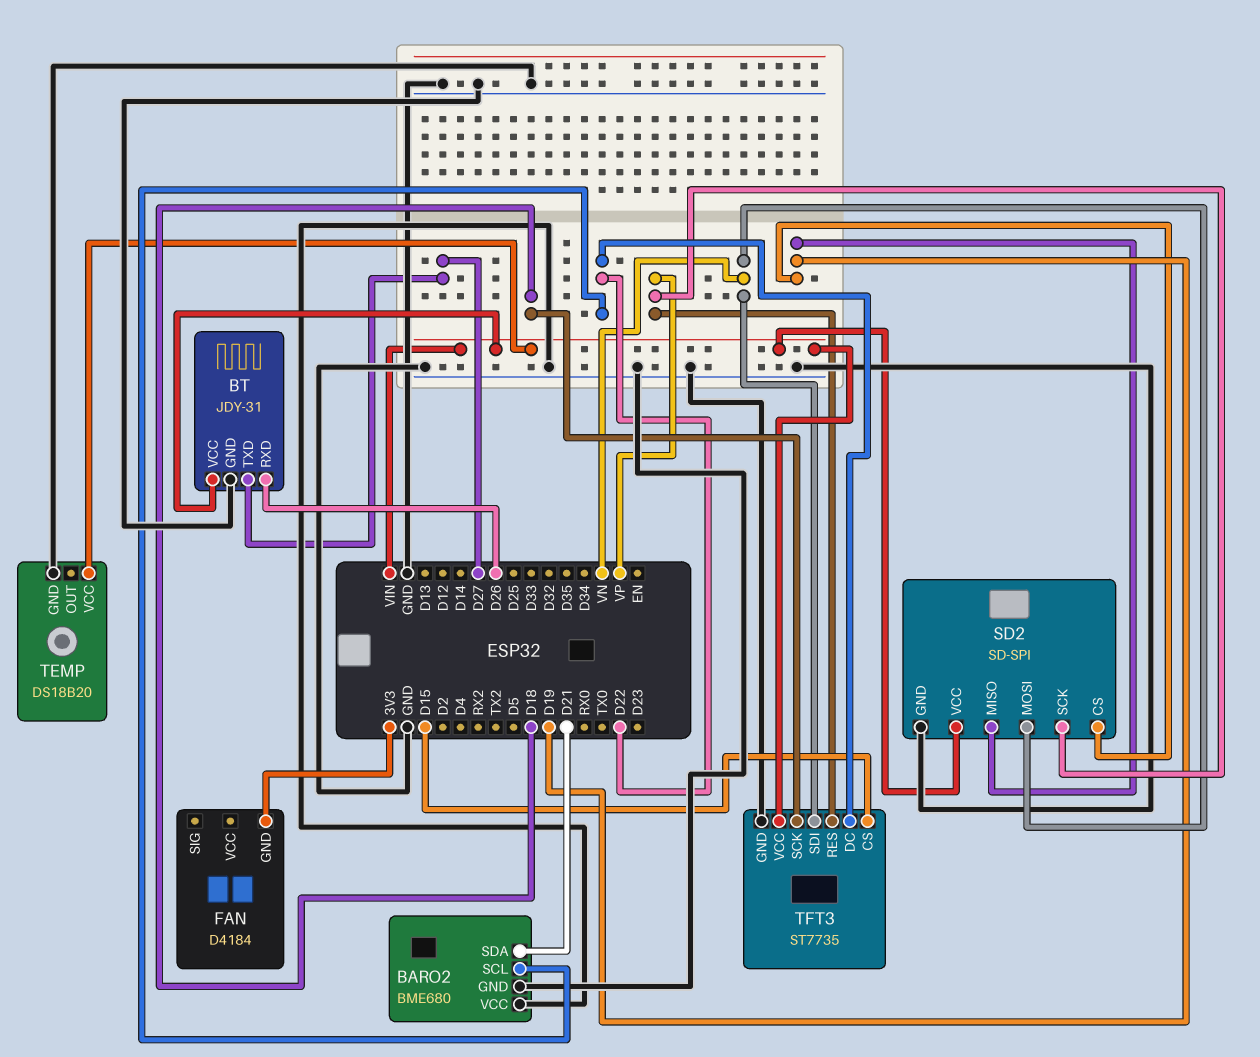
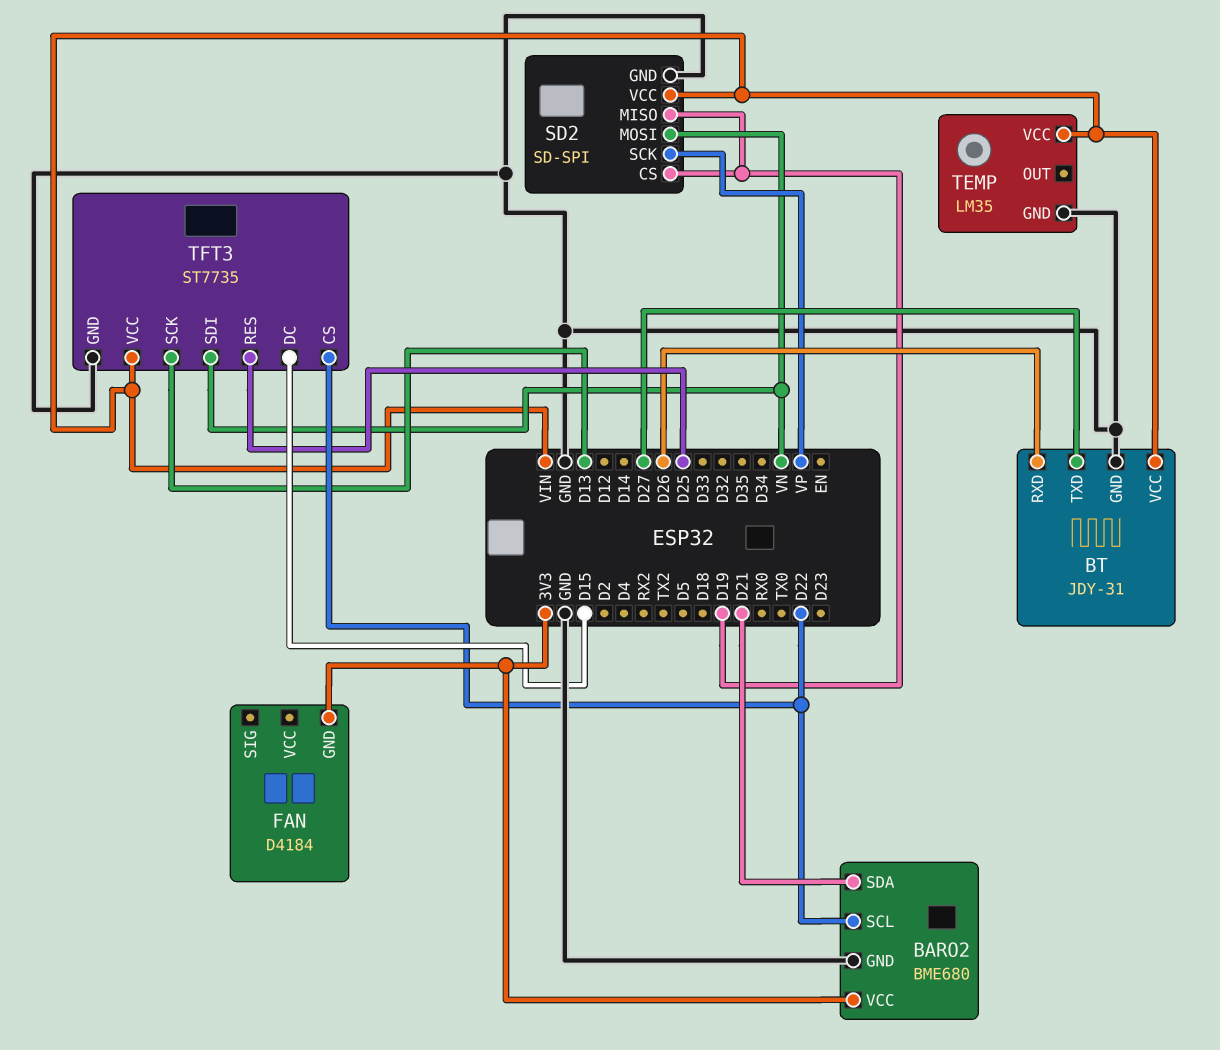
BARO2 pin VCC: GND -> 3V3
TEMP: DS18B20 -> LM35
TFT3 pin CS: D15 -> D22
TFT3 pin DC: D22 -> D15
TFT3 pin RES: VP -> D25
TFT3 pin SCK: D18 -> D13

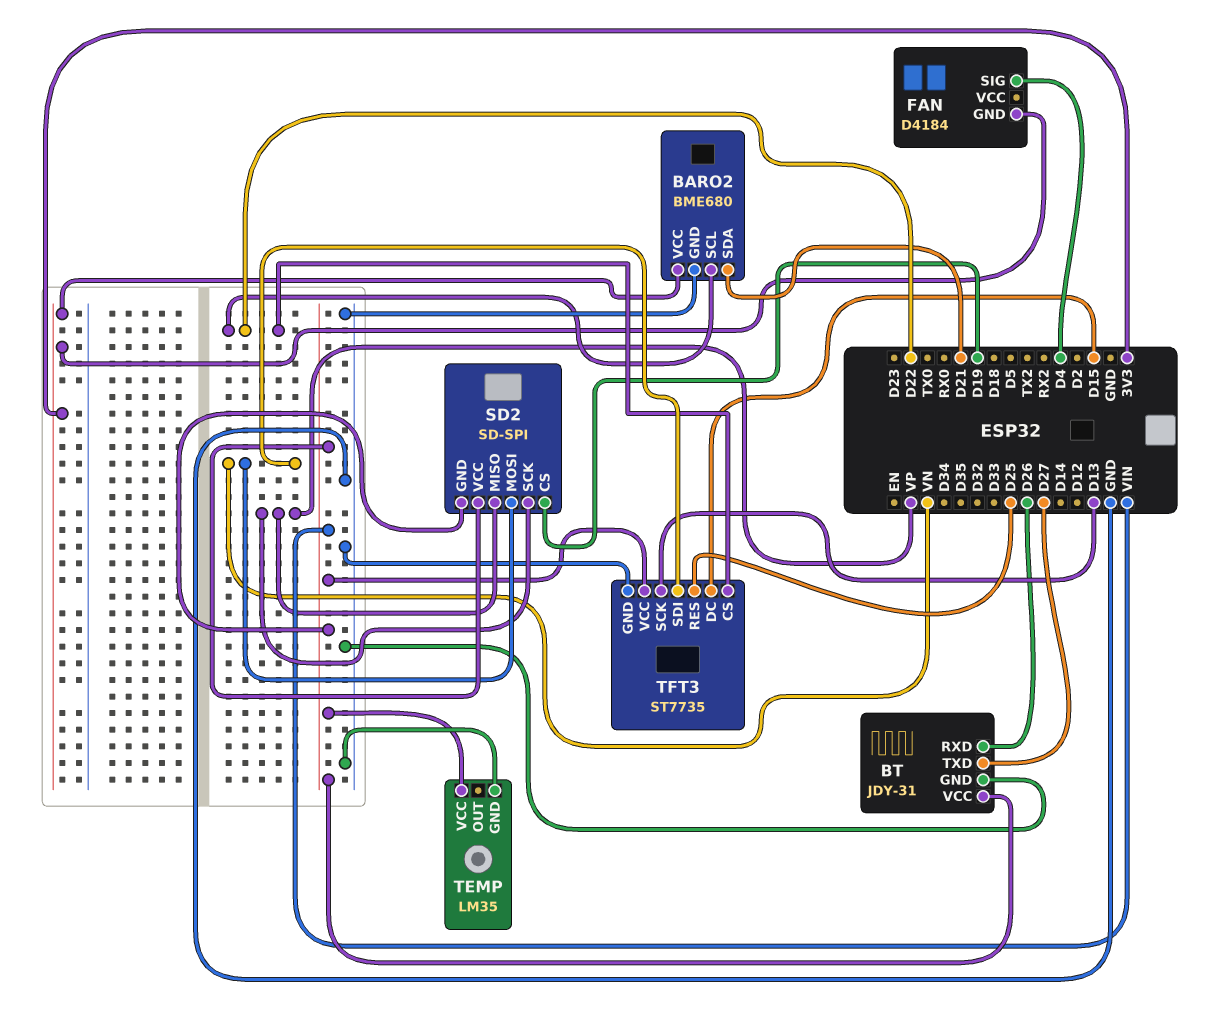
FAN pin SIG: none -> D4
SD2 pin GND: GND -> VIN
SD2 pin MISO: D19 -> VP

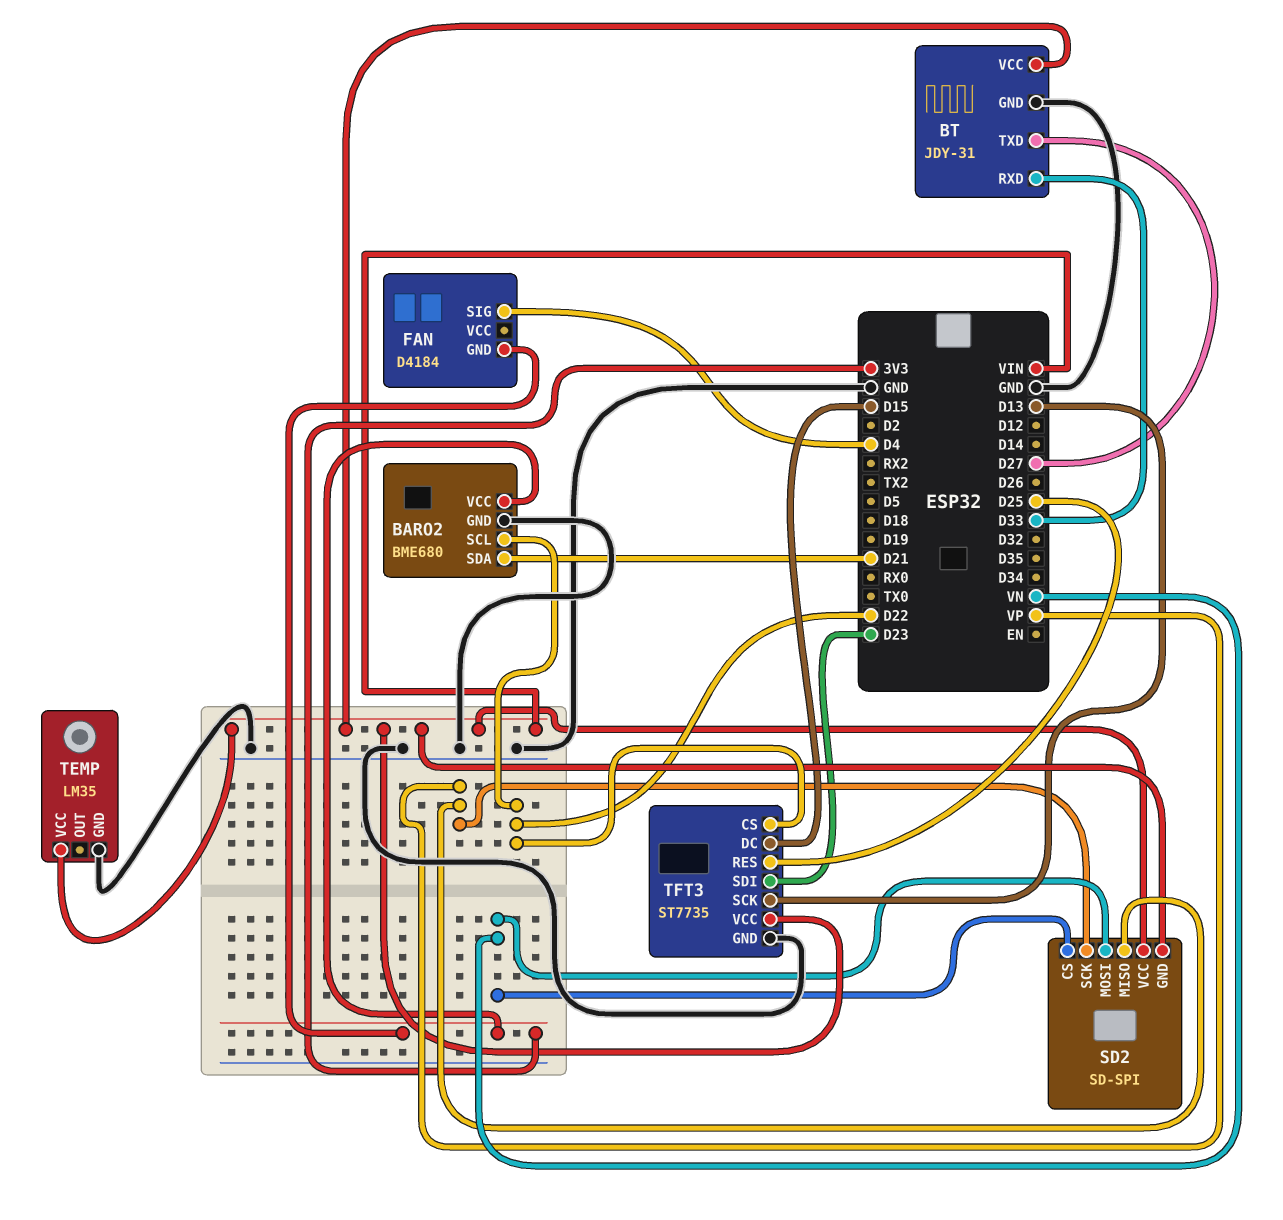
BT pin RXD: D26 -> D33
SD2 pin CS: D19 -> VN
TFT3 pin SDI: VN -> D23

